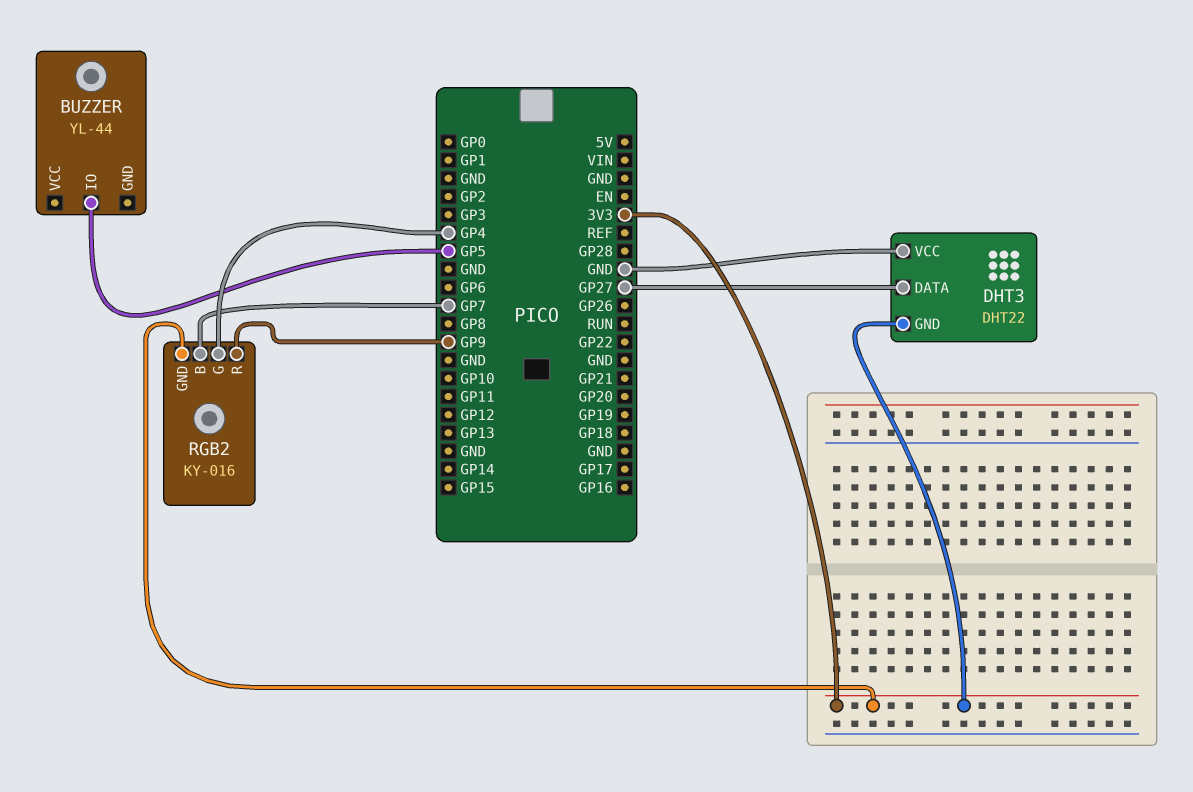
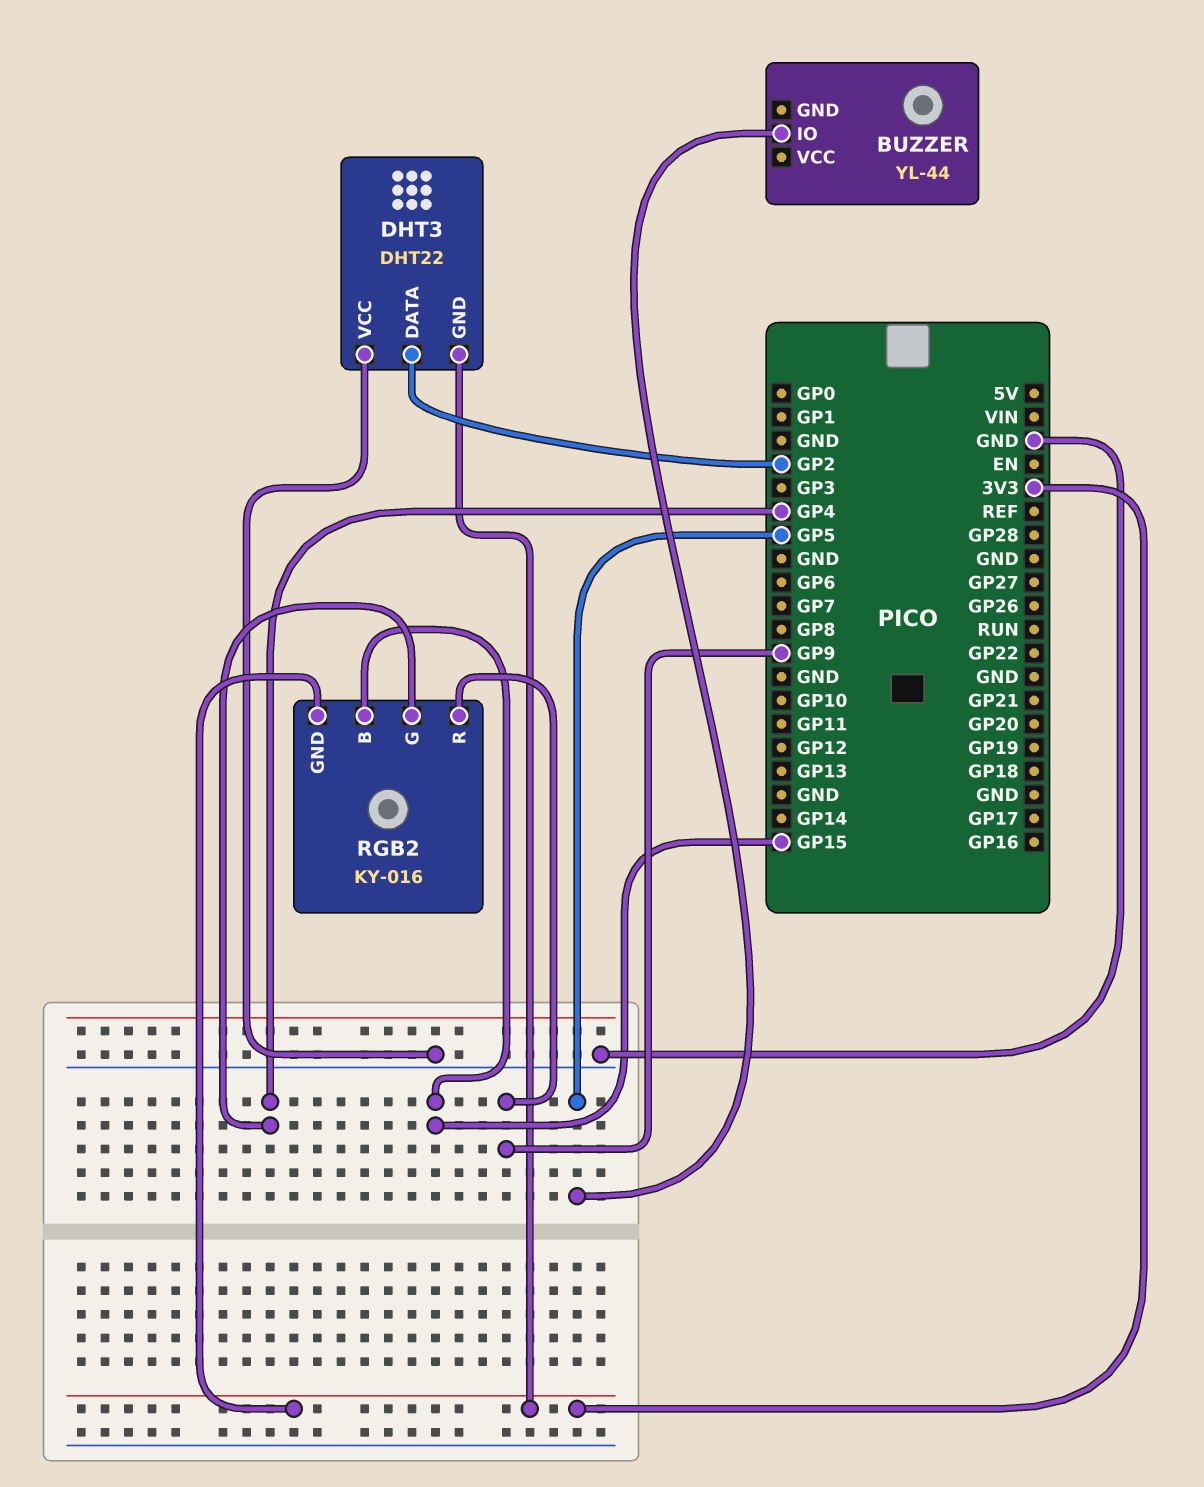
DHT3 pin DATA: GP27 -> GP2
RGB2 pin B: GP7 -> GP15

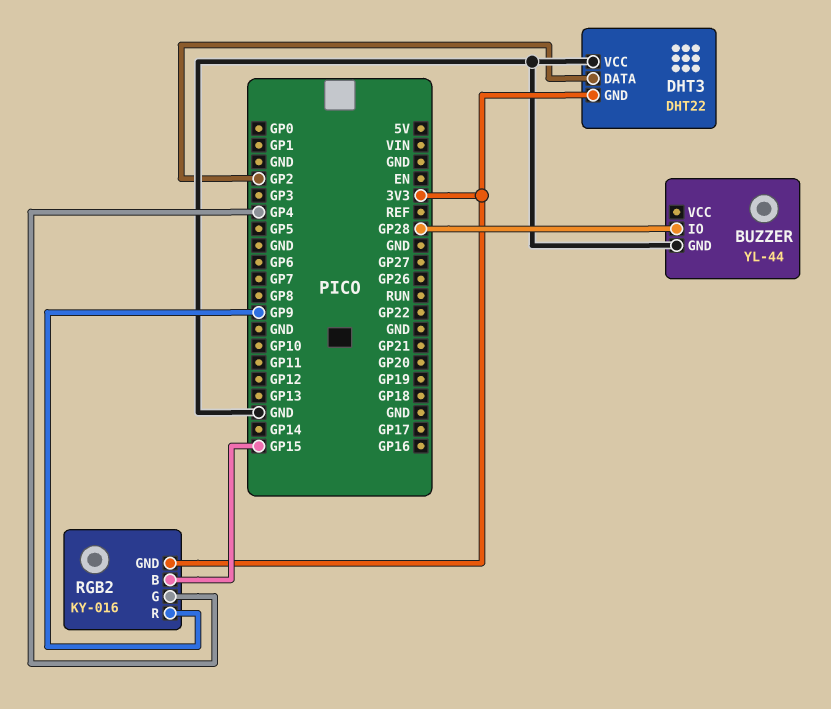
BUZZER pin GND: none -> GND
BUZZER pin IO: GP5 -> GP28

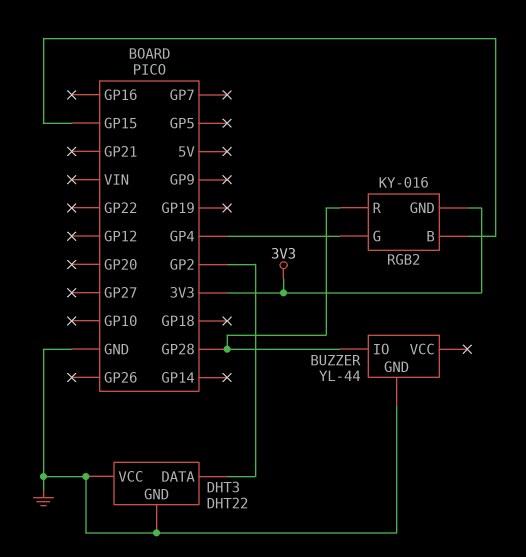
DHT3 pin GND: 3V3 -> GND
RGB2 pin R: GP9 -> GP28

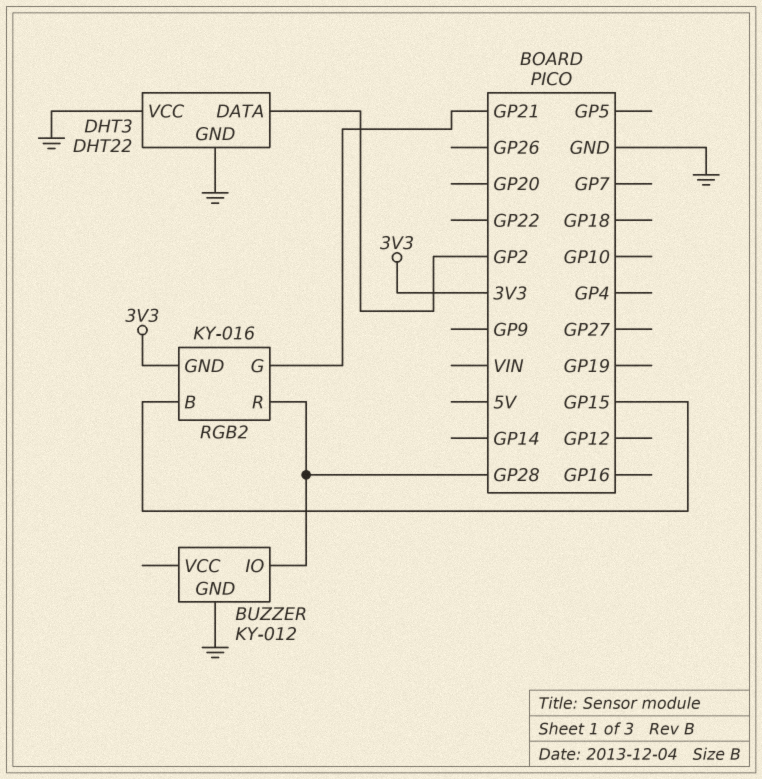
BUZZER: YL-44 -> KY-012
RGB2 pin G: GP4 -> GP21

